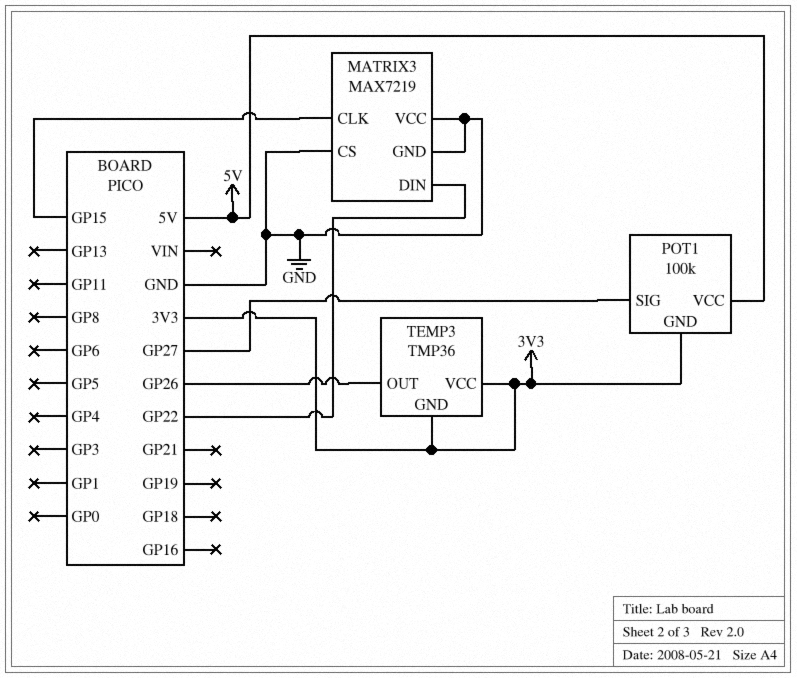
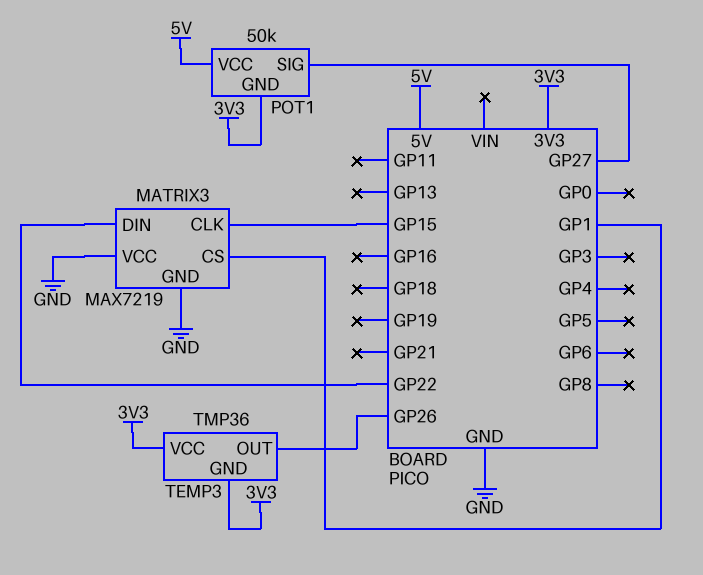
MATRIX3 pin CS: GND -> GP1
POT1: 100k -> 50k

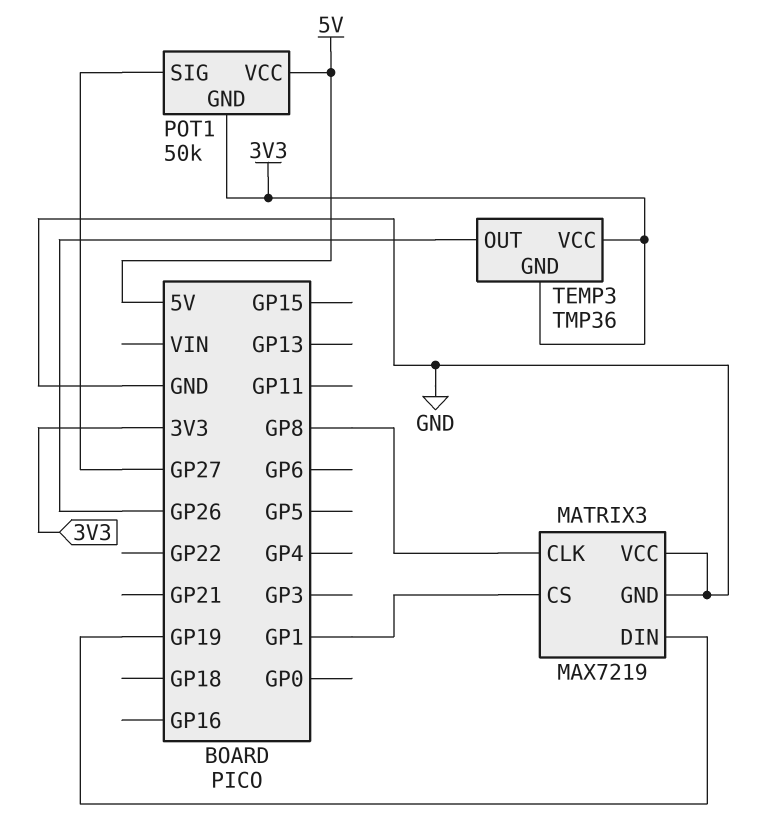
MATRIX3 pin CLK: GP15 -> GP8
MATRIX3 pin DIN: GP22 -> GP19

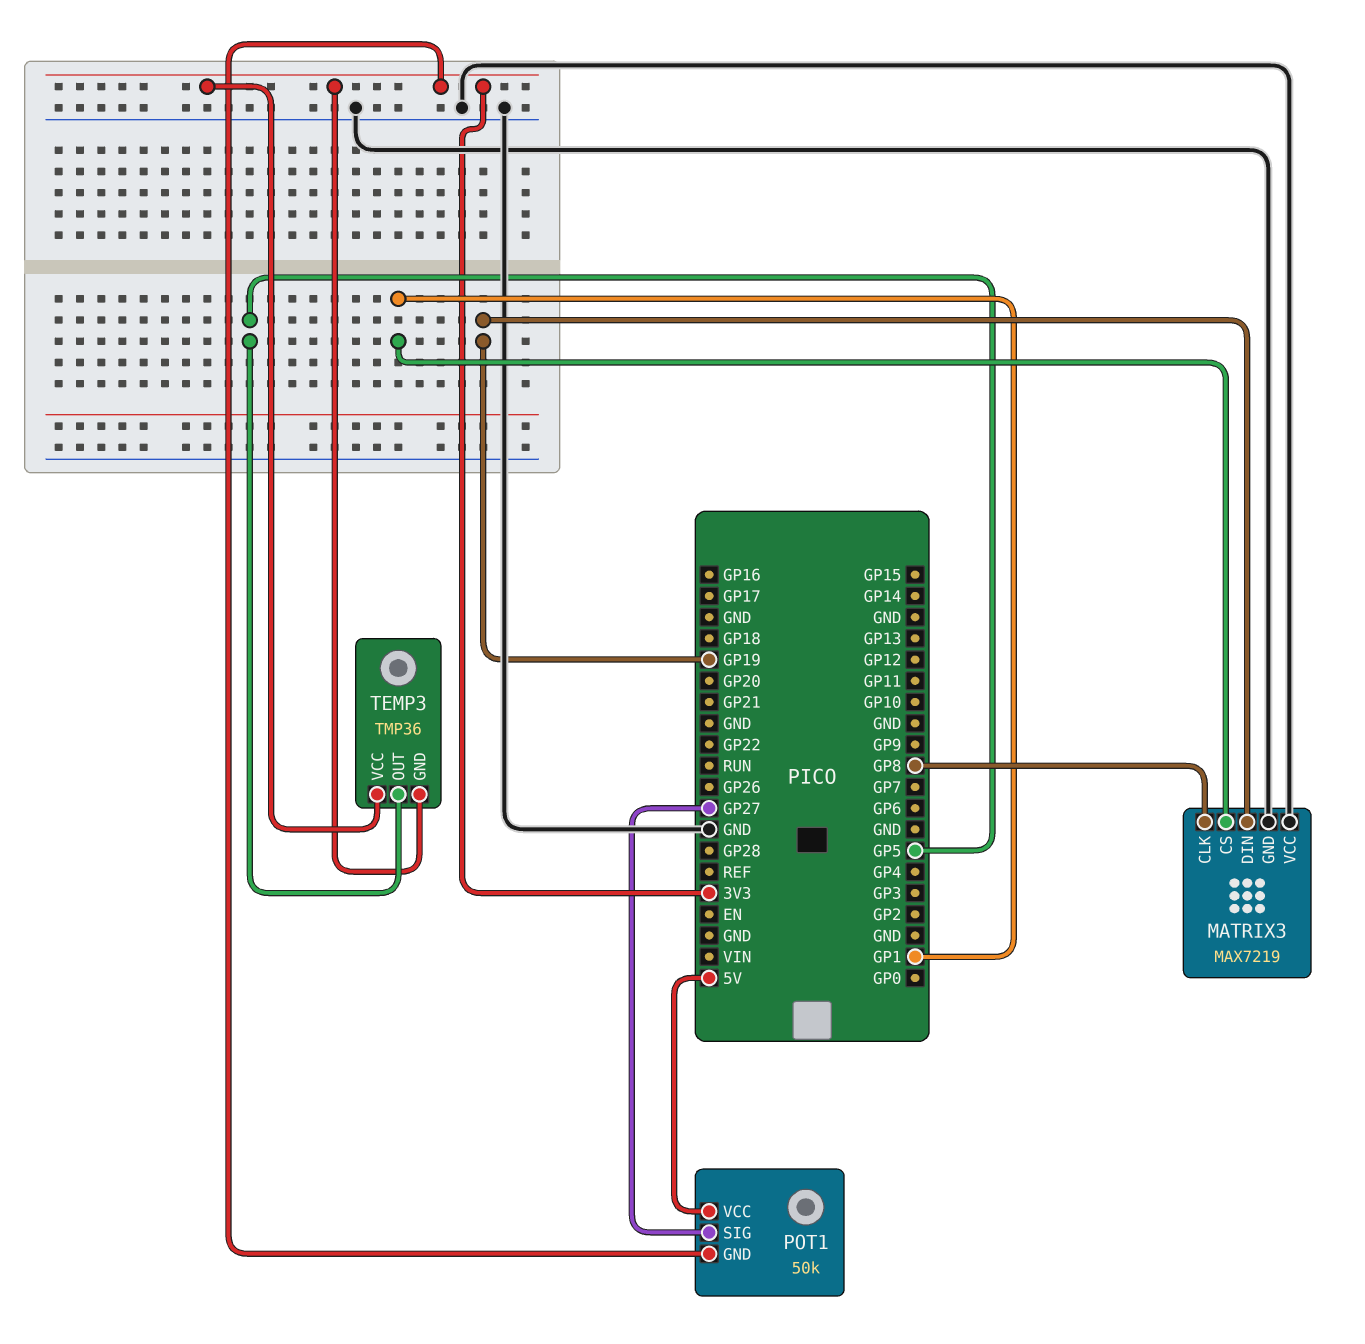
TEMP3 pin OUT: GP26 -> GP5

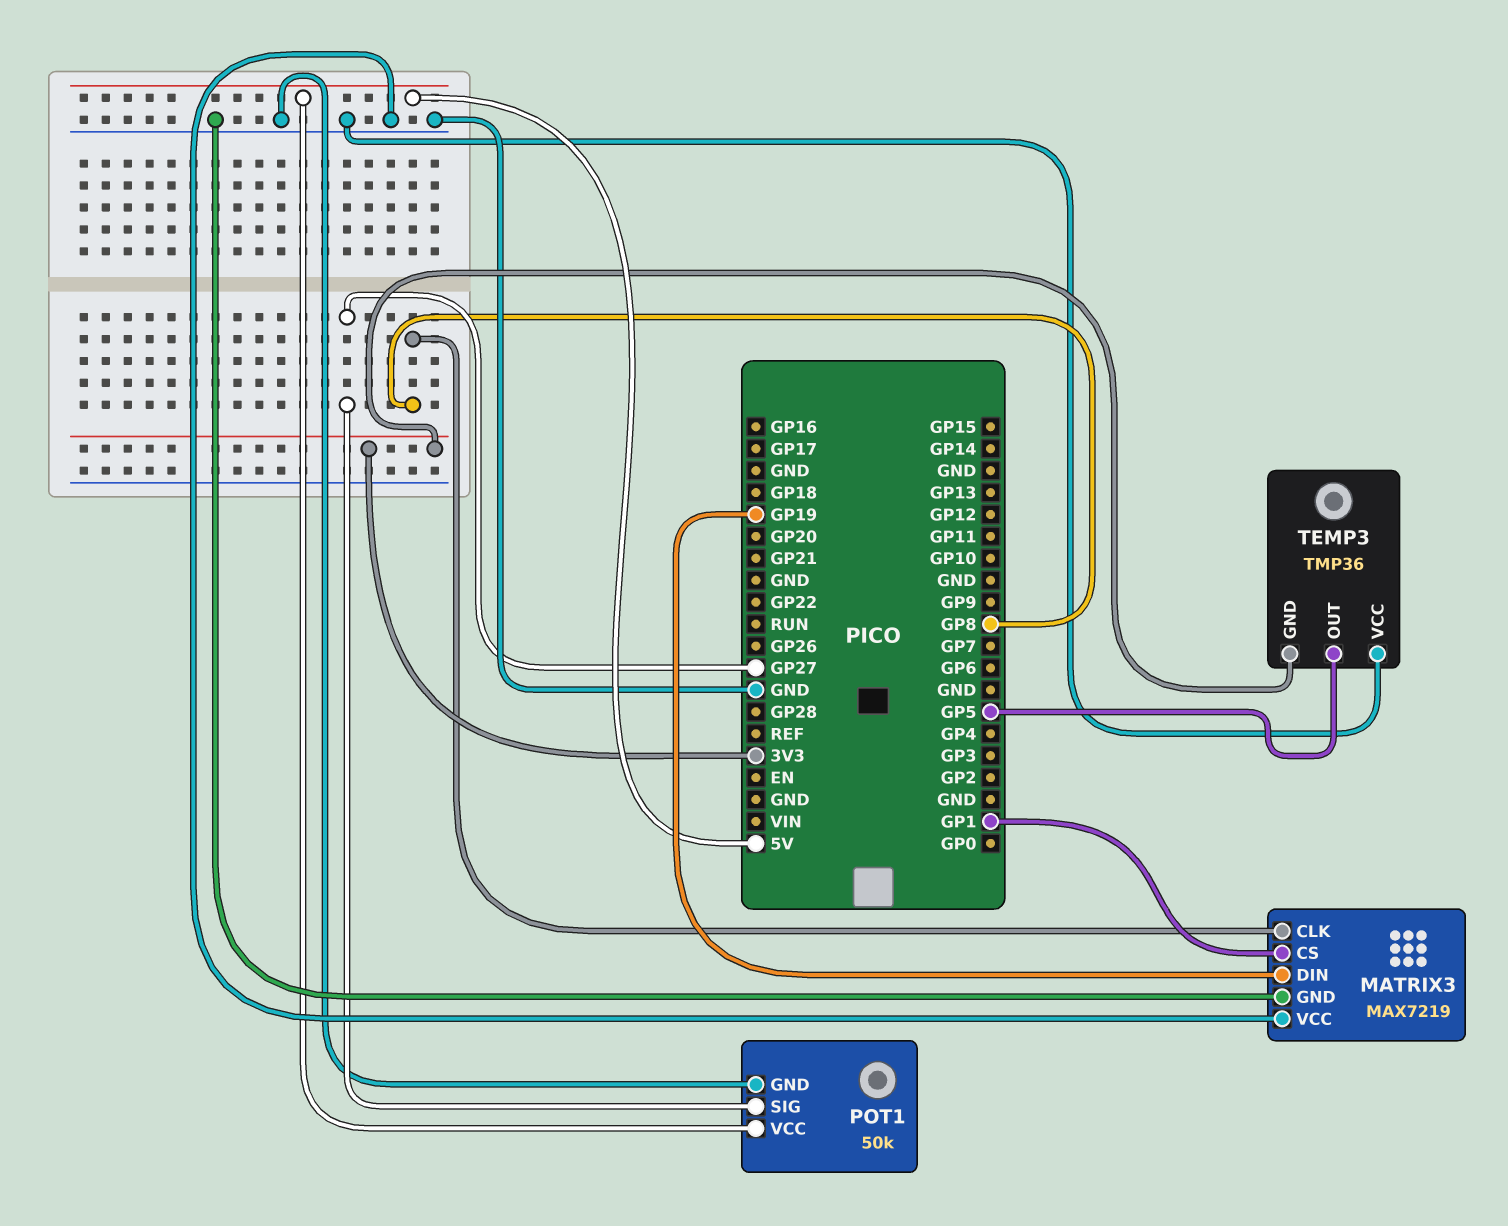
POT1 pin GND: 3V3 -> GND
TEMP3 pin VCC: 3V3 -> GND

